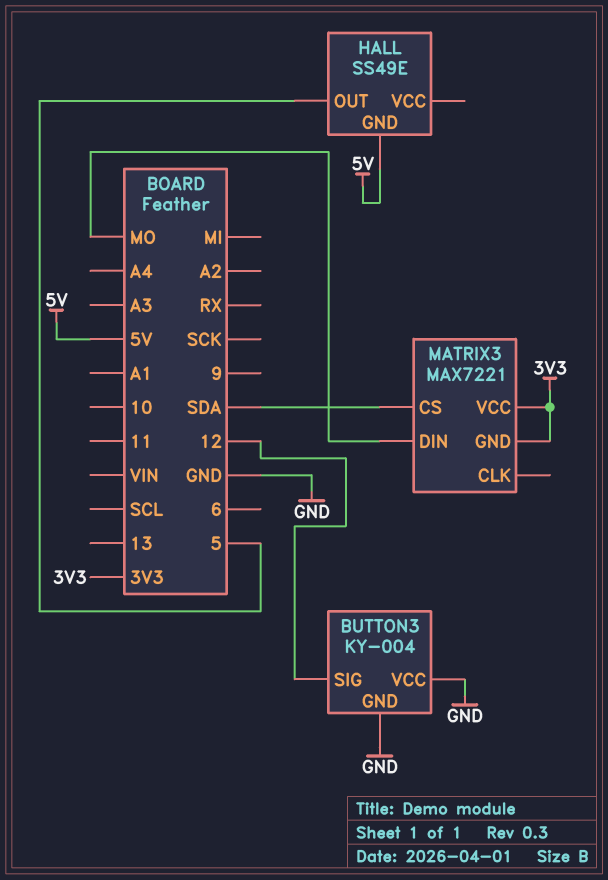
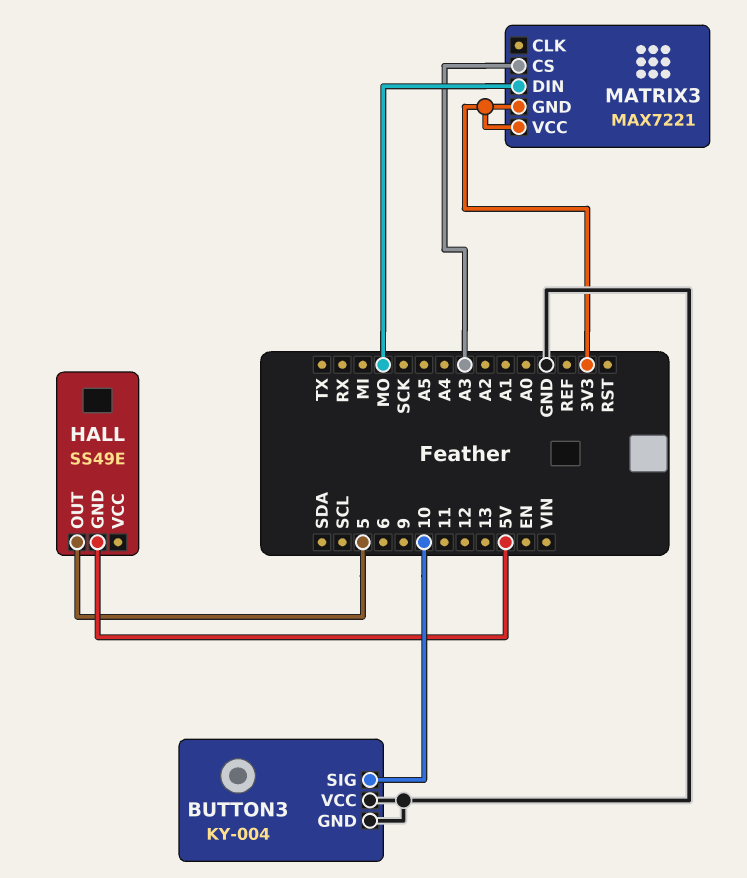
BUTTON3 pin SIG: 12 -> 10
MATRIX3 pin CS: SDA -> A3

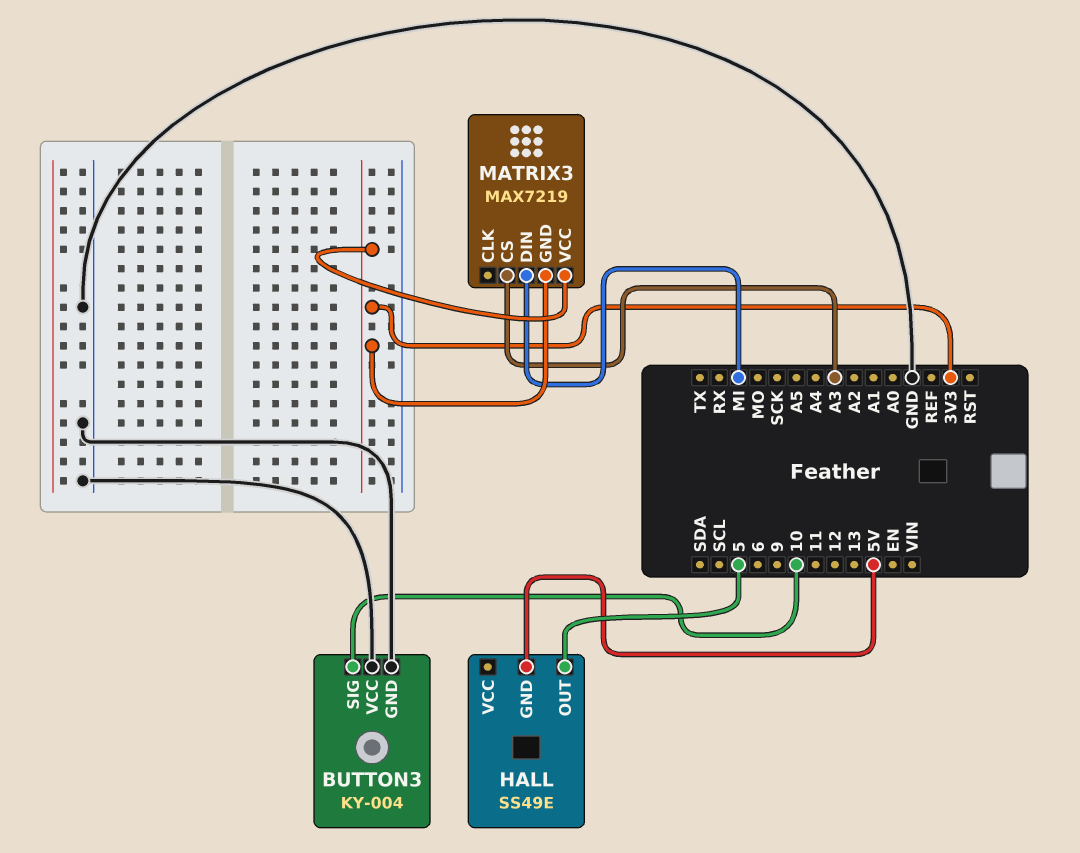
MATRIX3: MAX7221 -> MAX7219
MATRIX3 pin DIN: MO -> MI

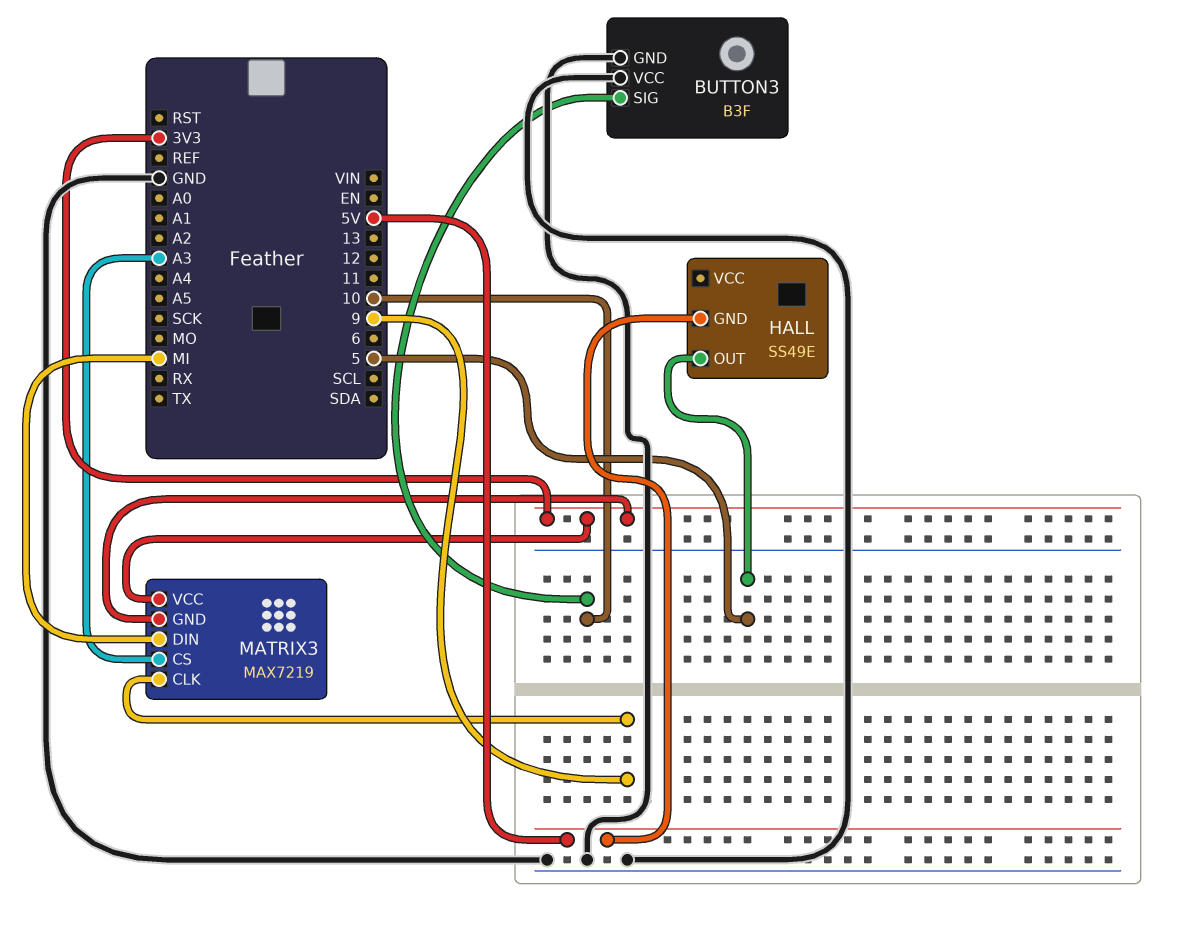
BUTTON3: KY-004 -> B3F
MATRIX3 pin CLK: none -> 9

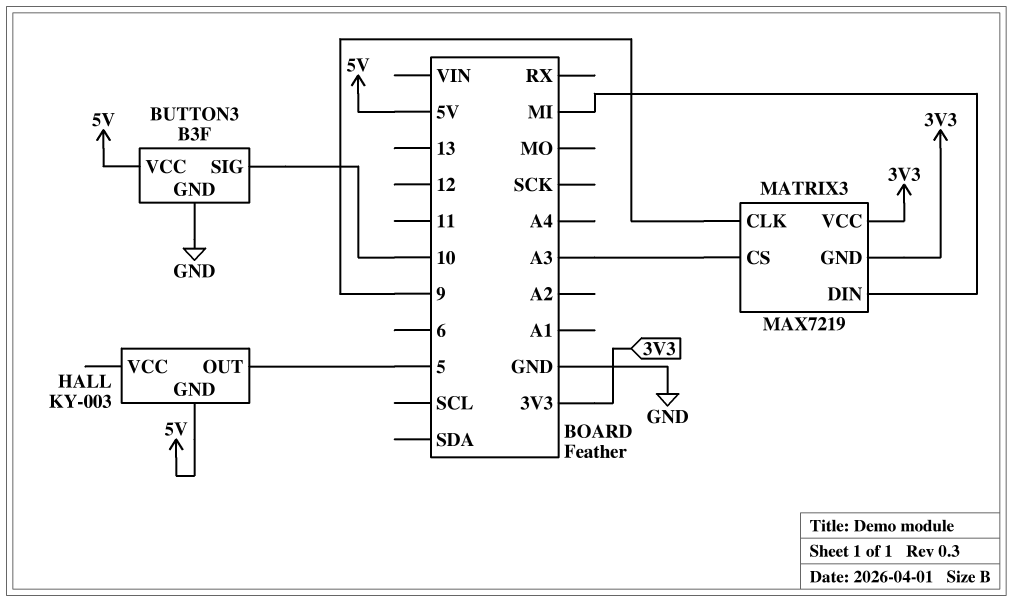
BUTTON3 pin VCC: GND -> 5V
HALL: SS49E -> KY-003

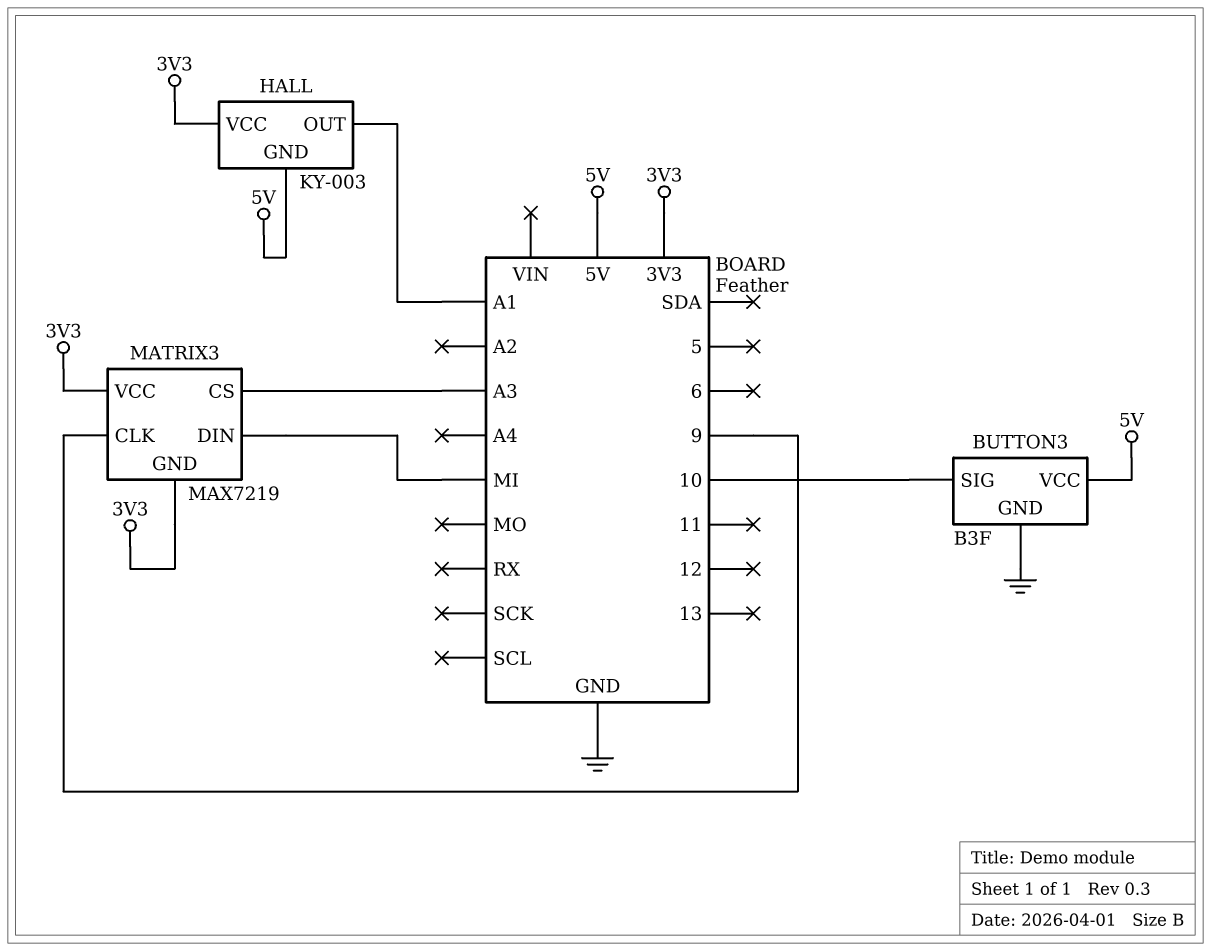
HALL pin OUT: 5 -> A1
HALL pin VCC: none -> 3V3

